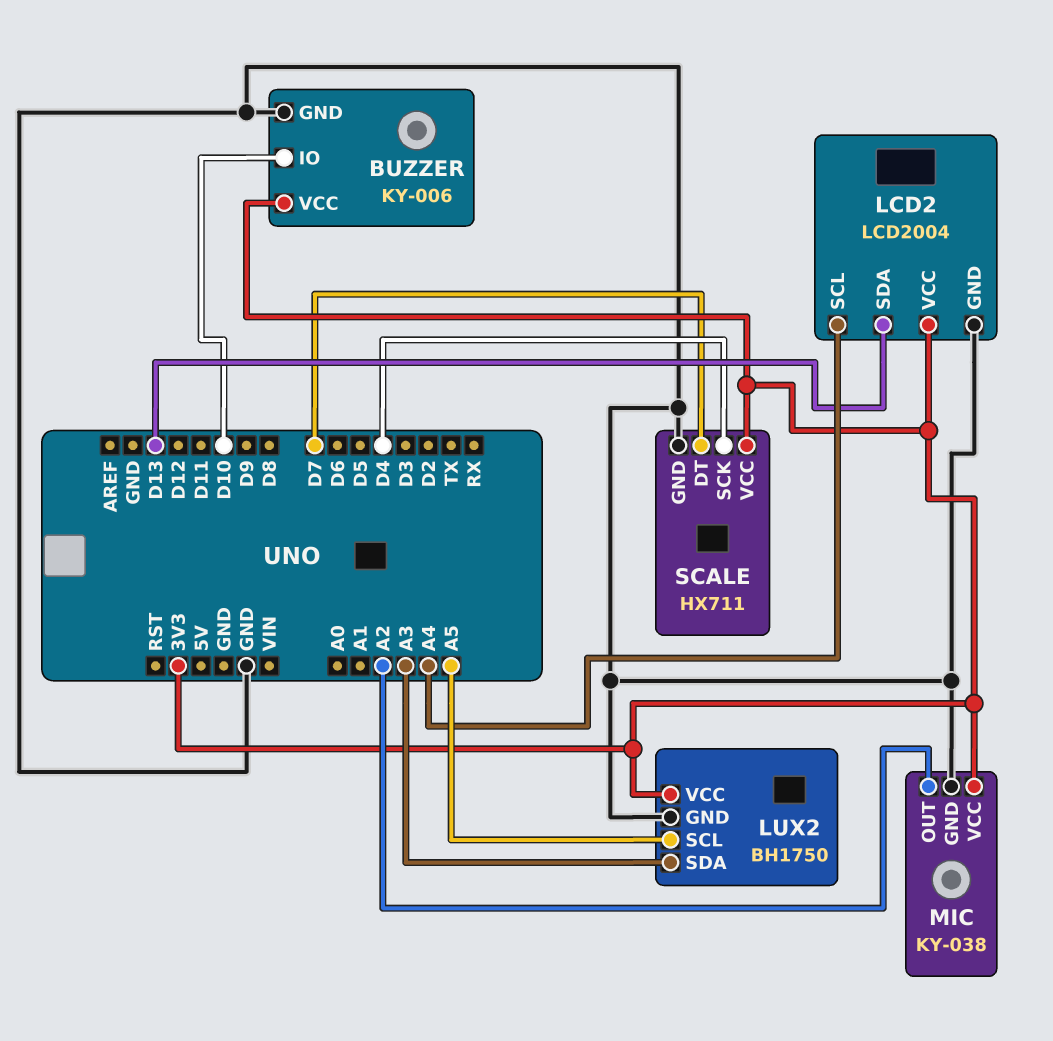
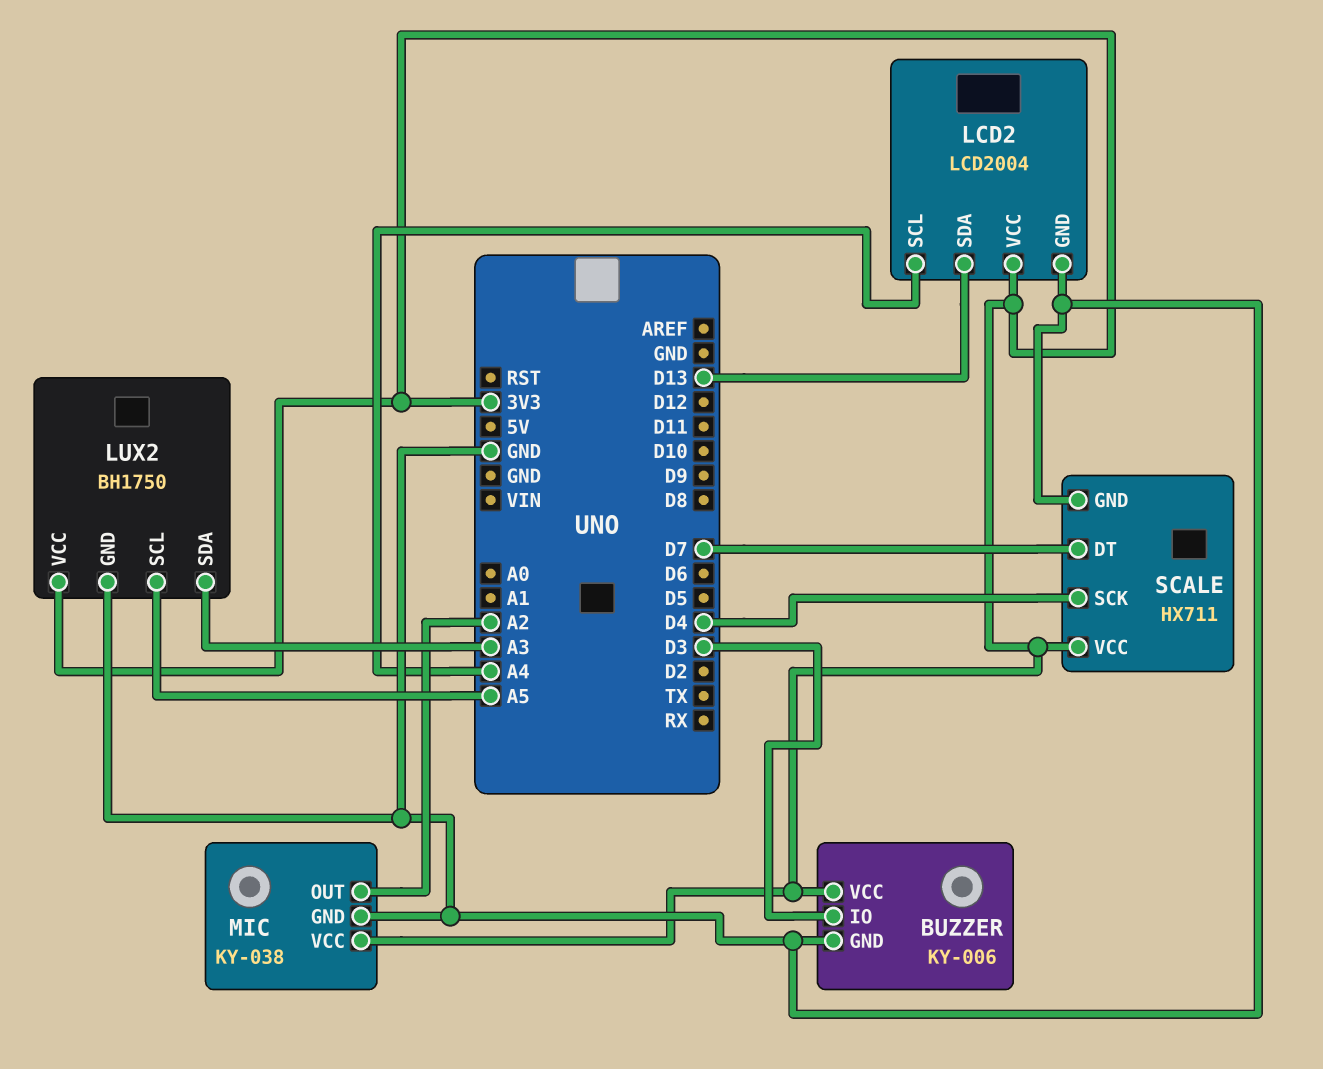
BUZZER pin IO: D10 -> D3

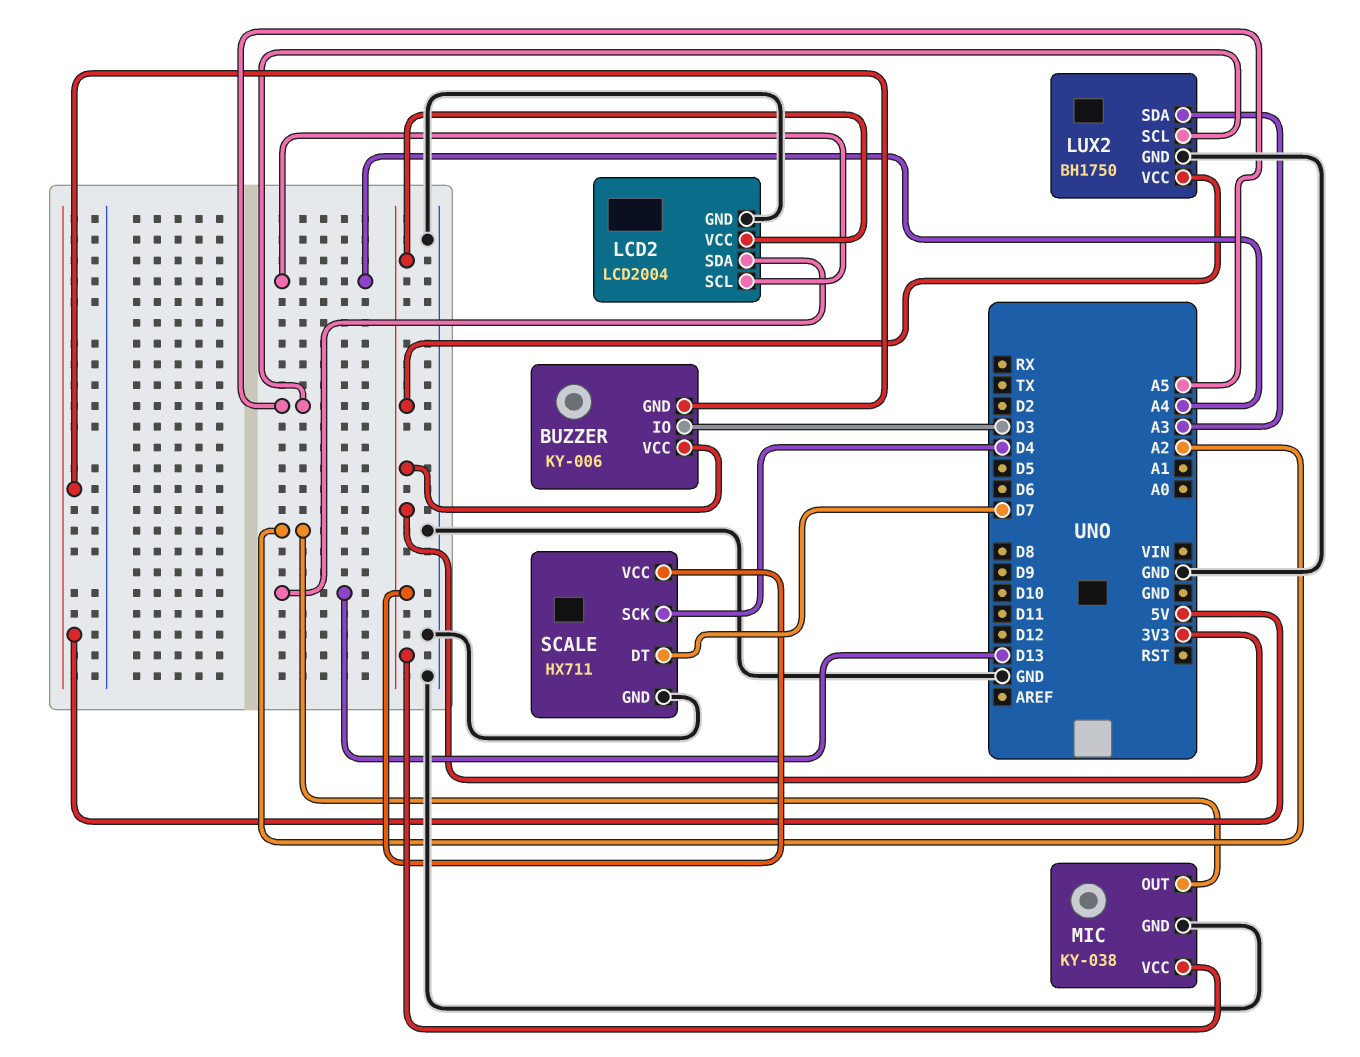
BUZZER pin GND: GND -> 5V

